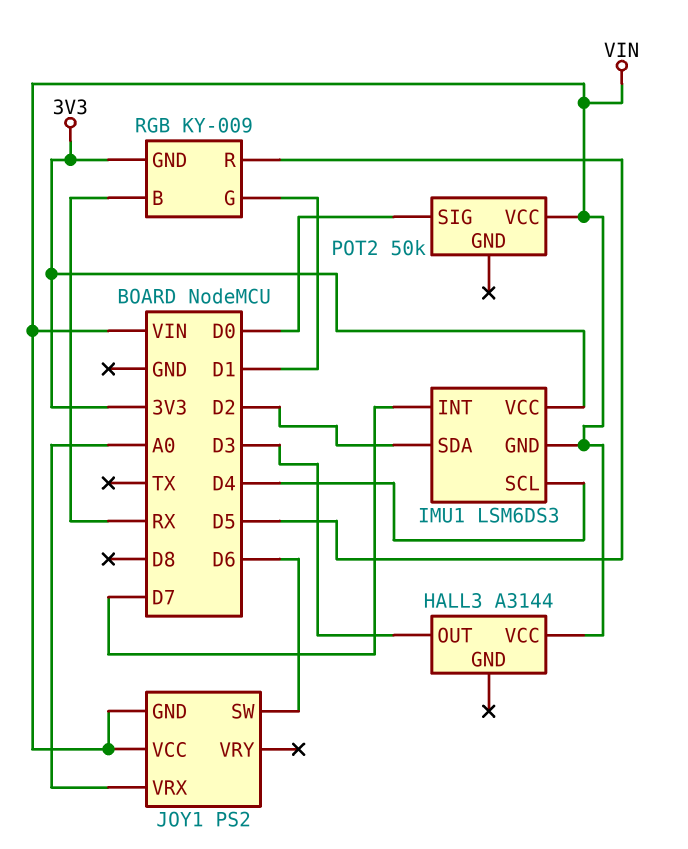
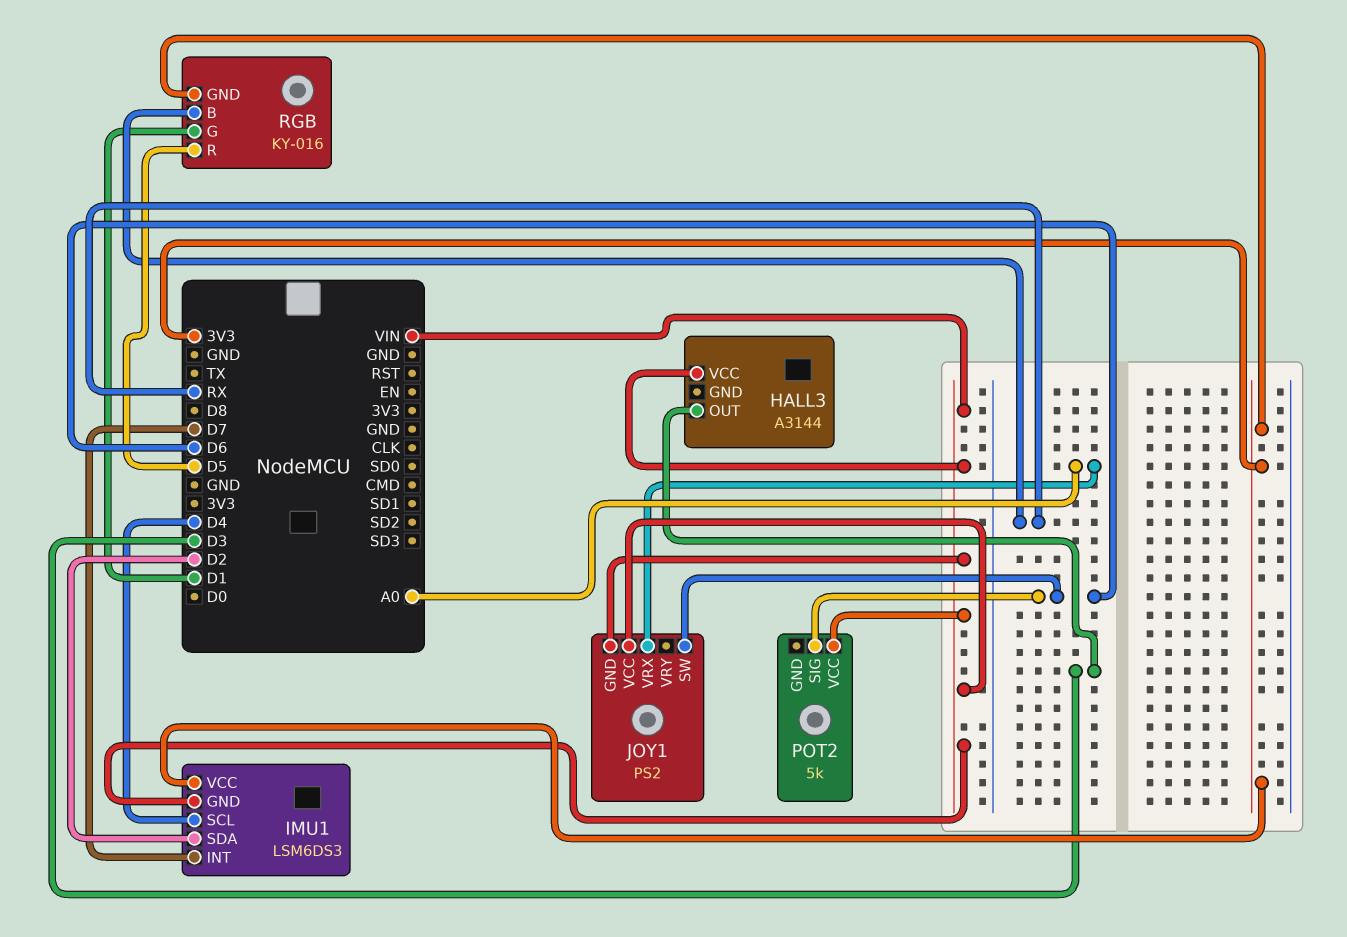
POT2: 50k -> 5k
POT2 pin SIG: D0 -> D6
RGB: KY-009 -> KY-016

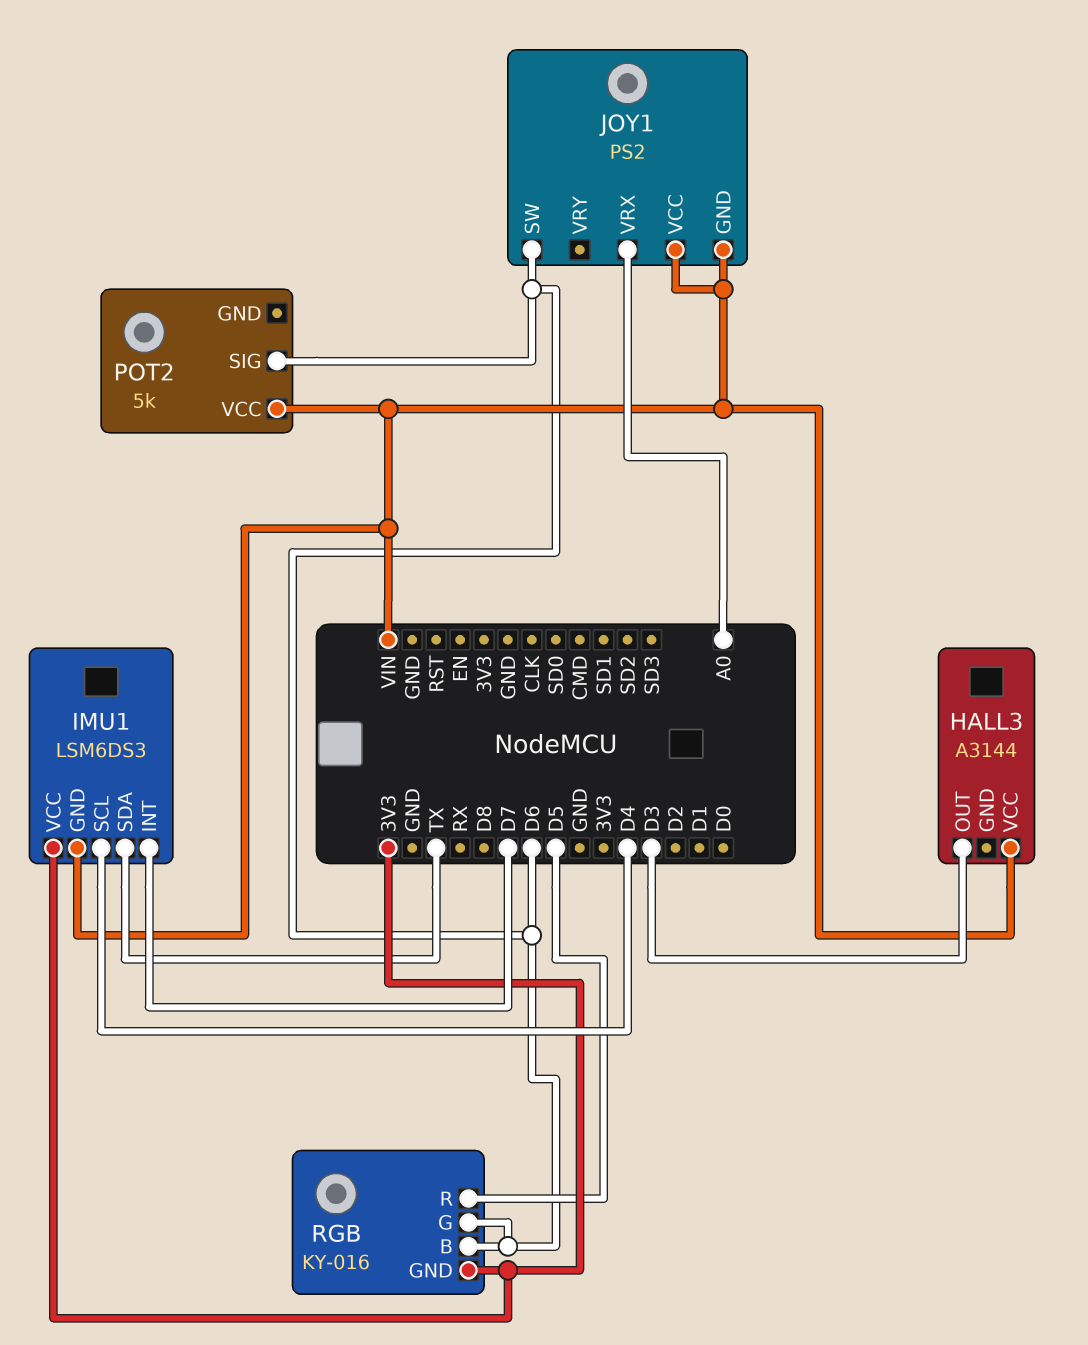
IMU1 pin SDA: D2 -> TX
RGB pin B: RX -> D6
RGB pin G: D1 -> D6

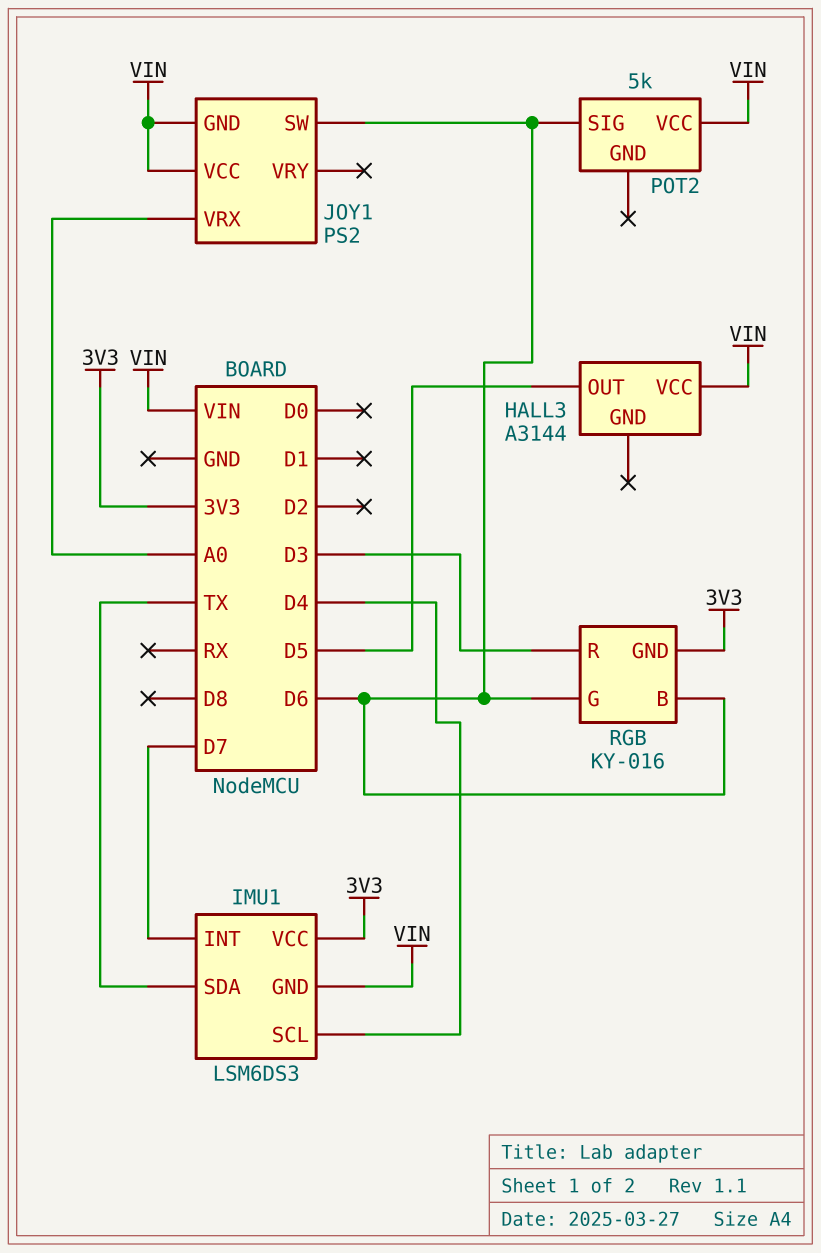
HALL3 pin OUT: D3 -> D5
RGB pin R: D5 -> D3

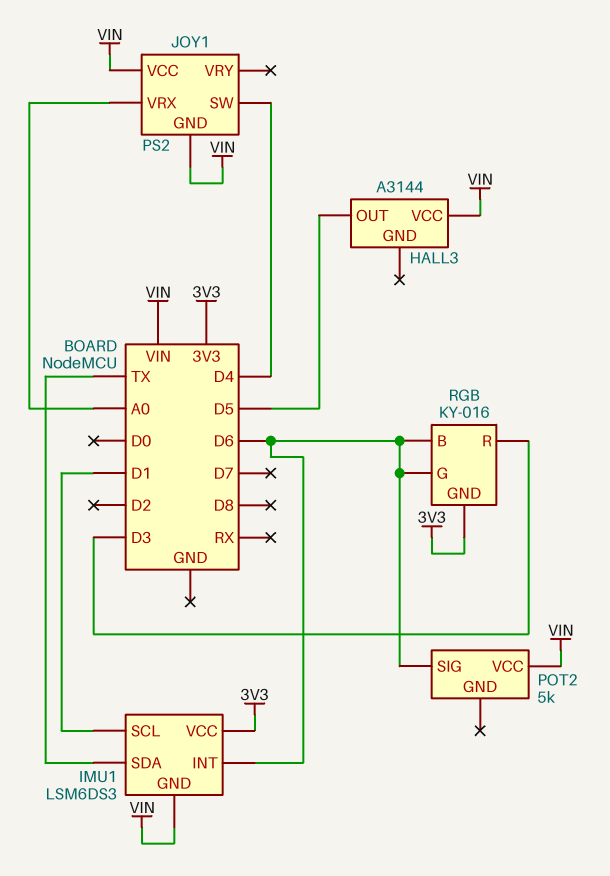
IMU1 pin INT: D7 -> D6
IMU1 pin SCL: D4 -> D1
JOY1 pin SW: D6 -> D4

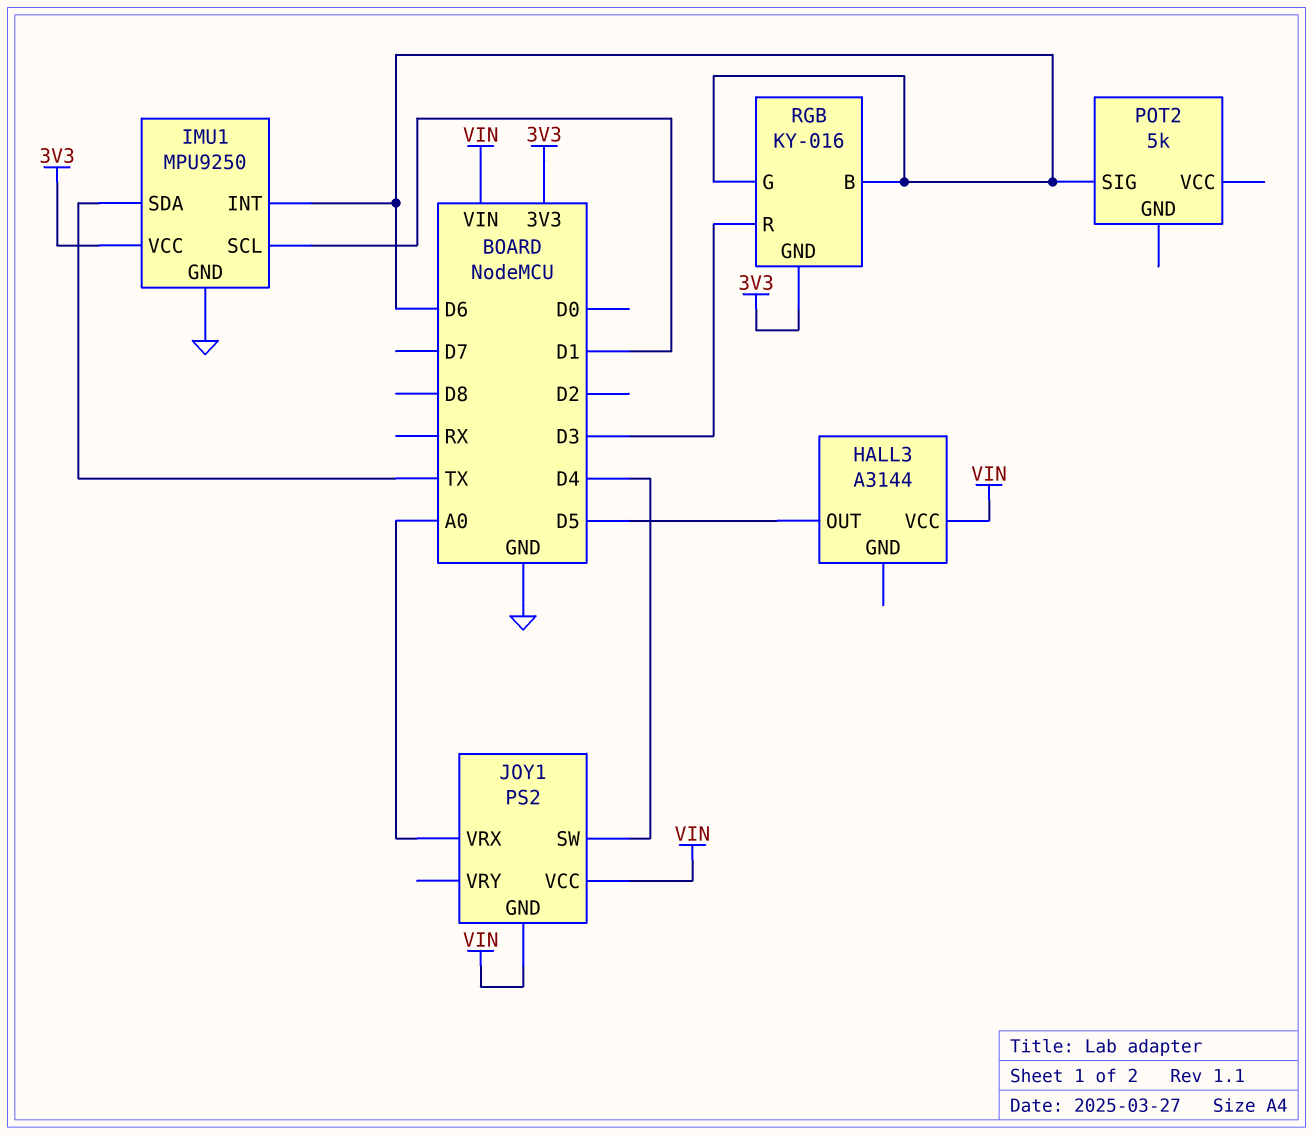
IMU1: LSM6DS3 -> MPU9250
IMU1 pin GND: VIN -> GND
POT2 pin VCC: VIN -> none

